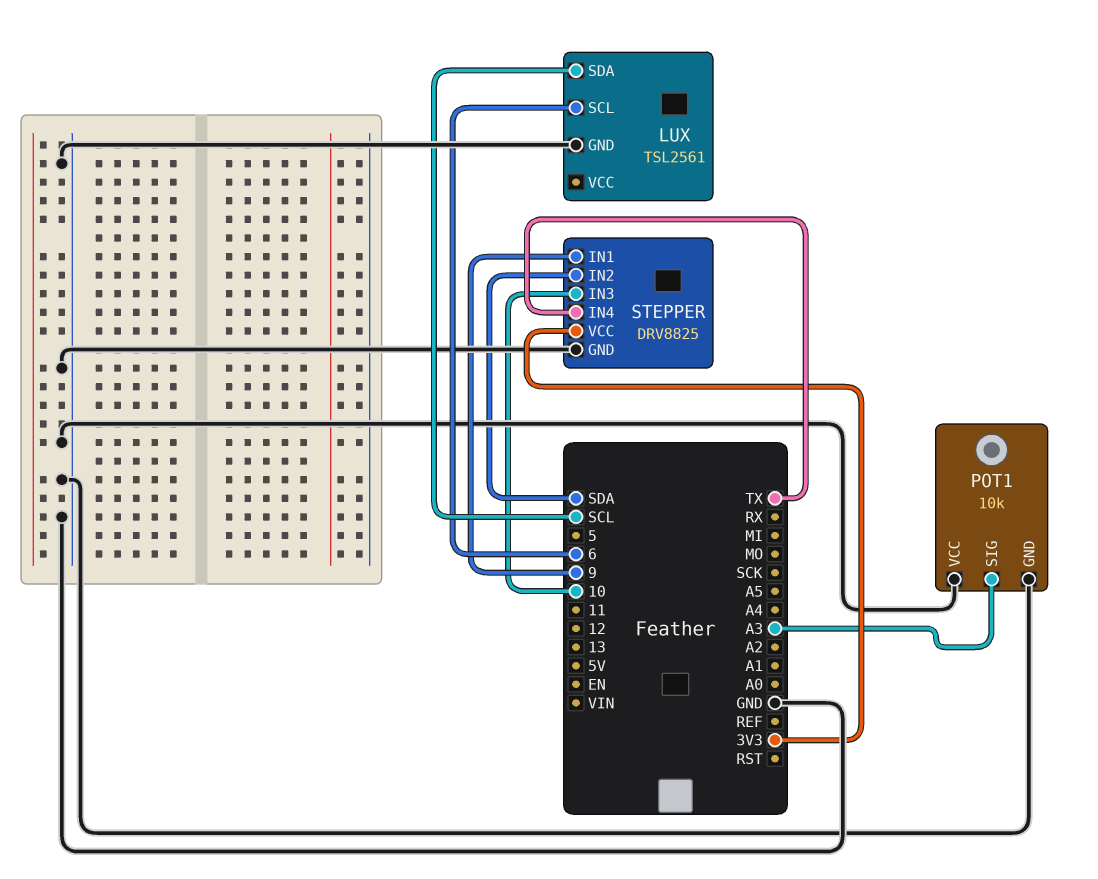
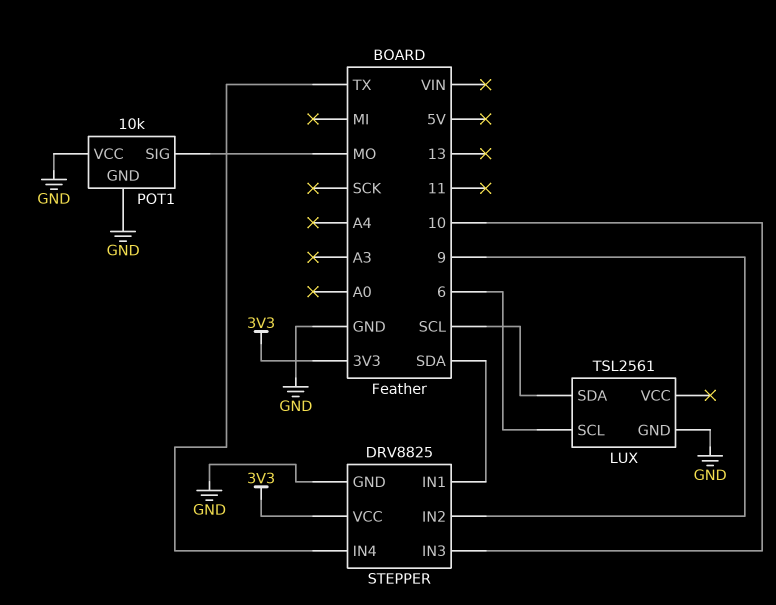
POT1 pin SIG: A3 -> MO
STEPPER pin IN1: 9 -> SDA
STEPPER pin IN2: SDA -> 9

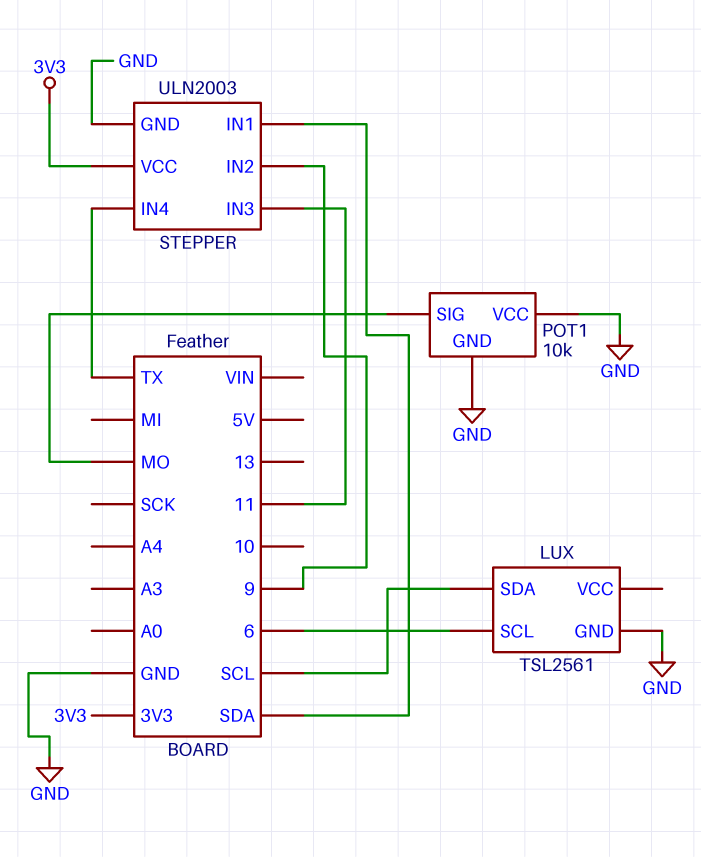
STEPPER: DRV8825 -> ULN2003
STEPPER pin IN3: 10 -> 11

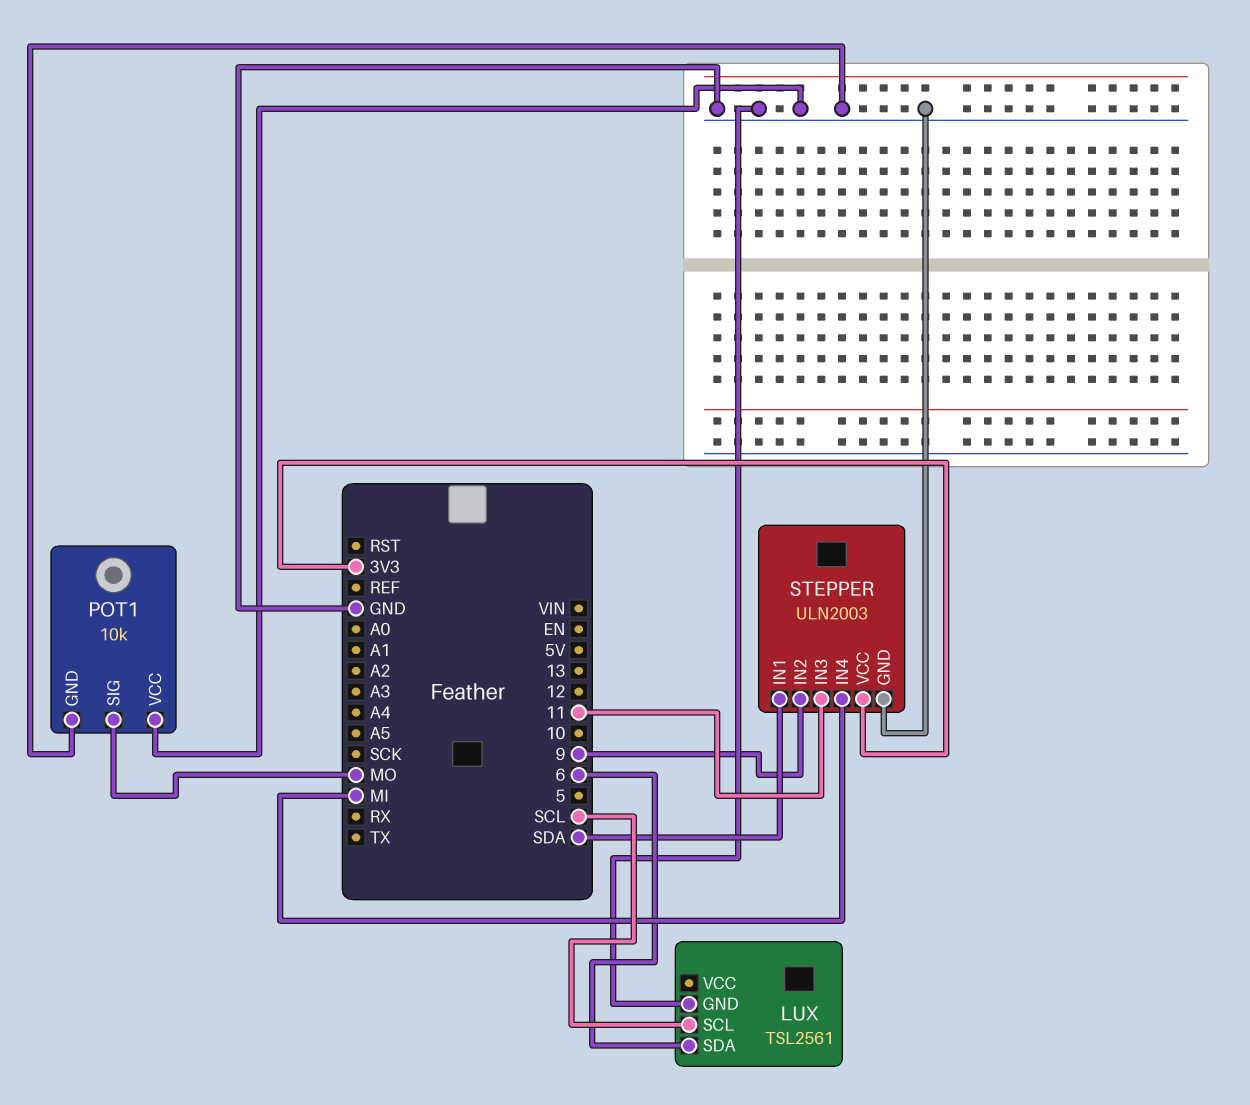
LUX pin SCL: 6 -> SCL
LUX pin SDA: SCL -> 6
STEPPER pin IN4: TX -> MI

